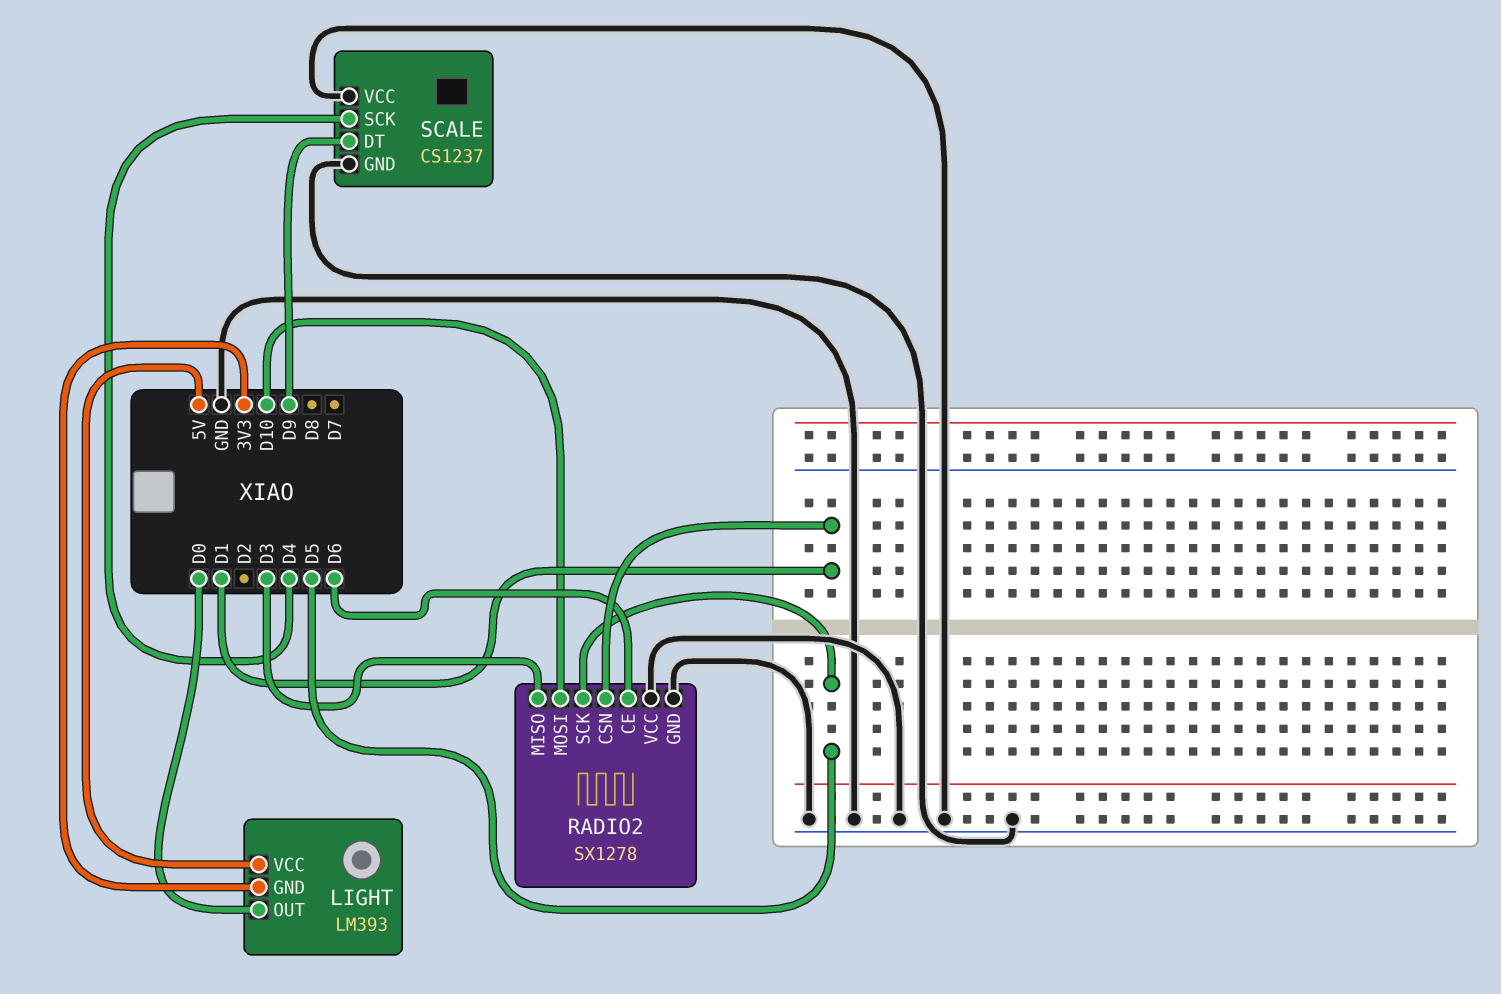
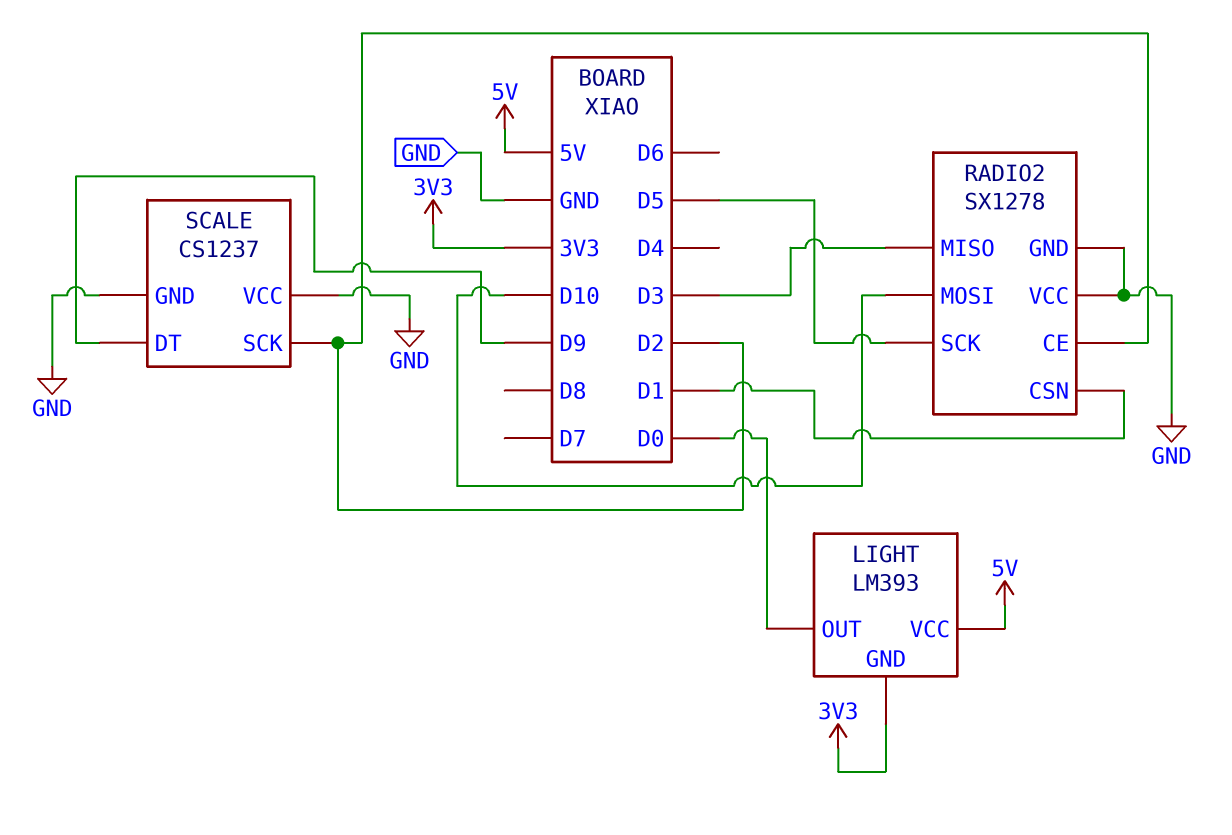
RADIO2 pin CE: D6 -> D2
SCALE pin SCK: D4 -> D2

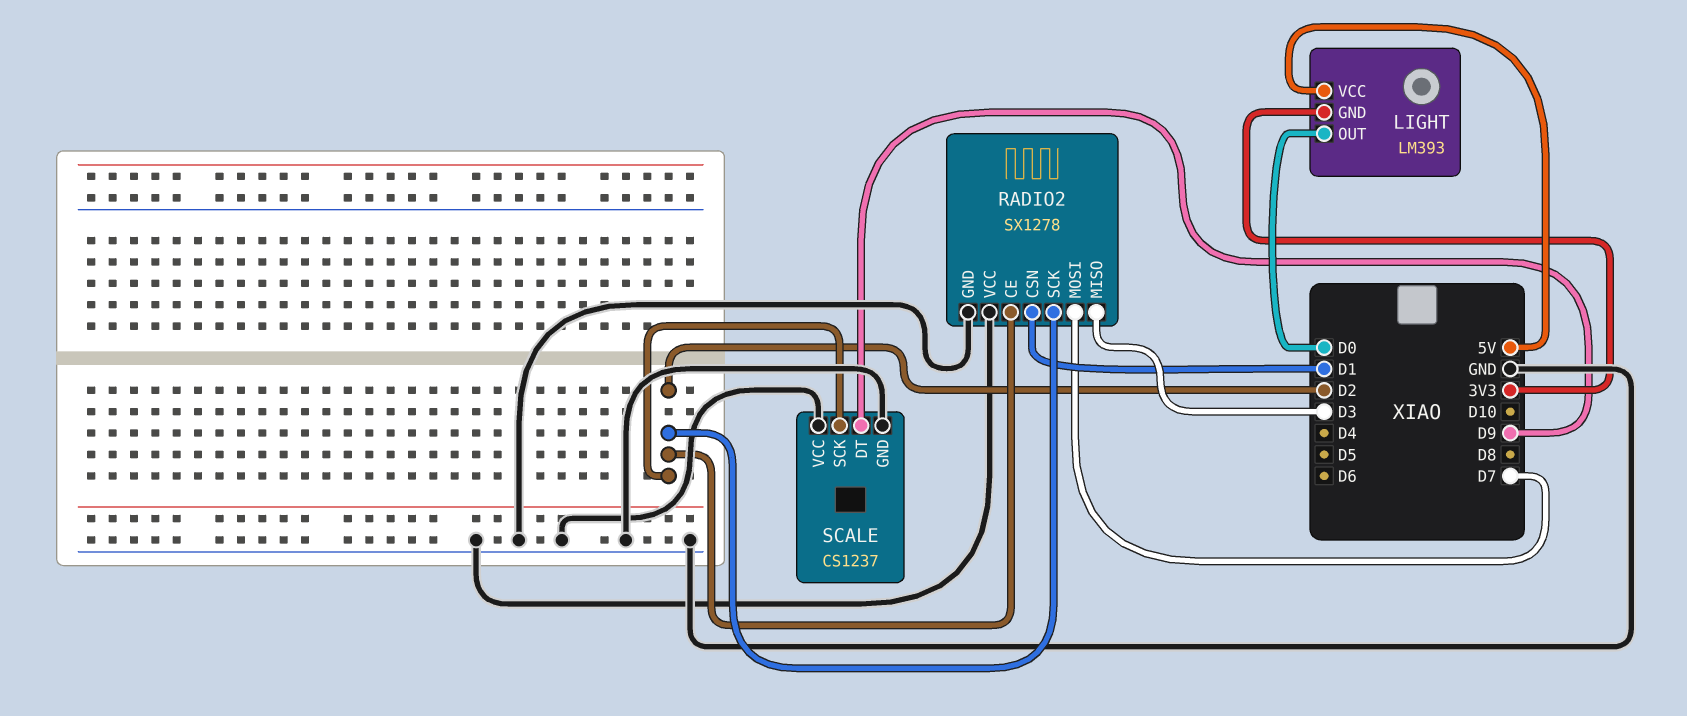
RADIO2 pin MOSI: D10 -> D7
RADIO2 pin SCK: D5 -> D2

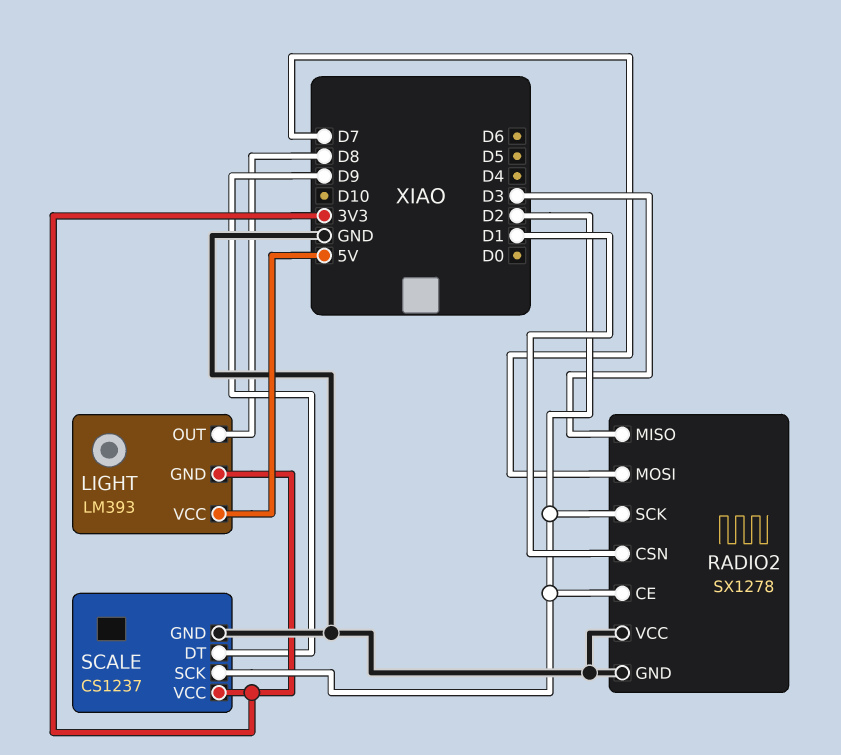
LIGHT pin OUT: D0 -> D8
SCALE pin VCC: GND -> 3V3

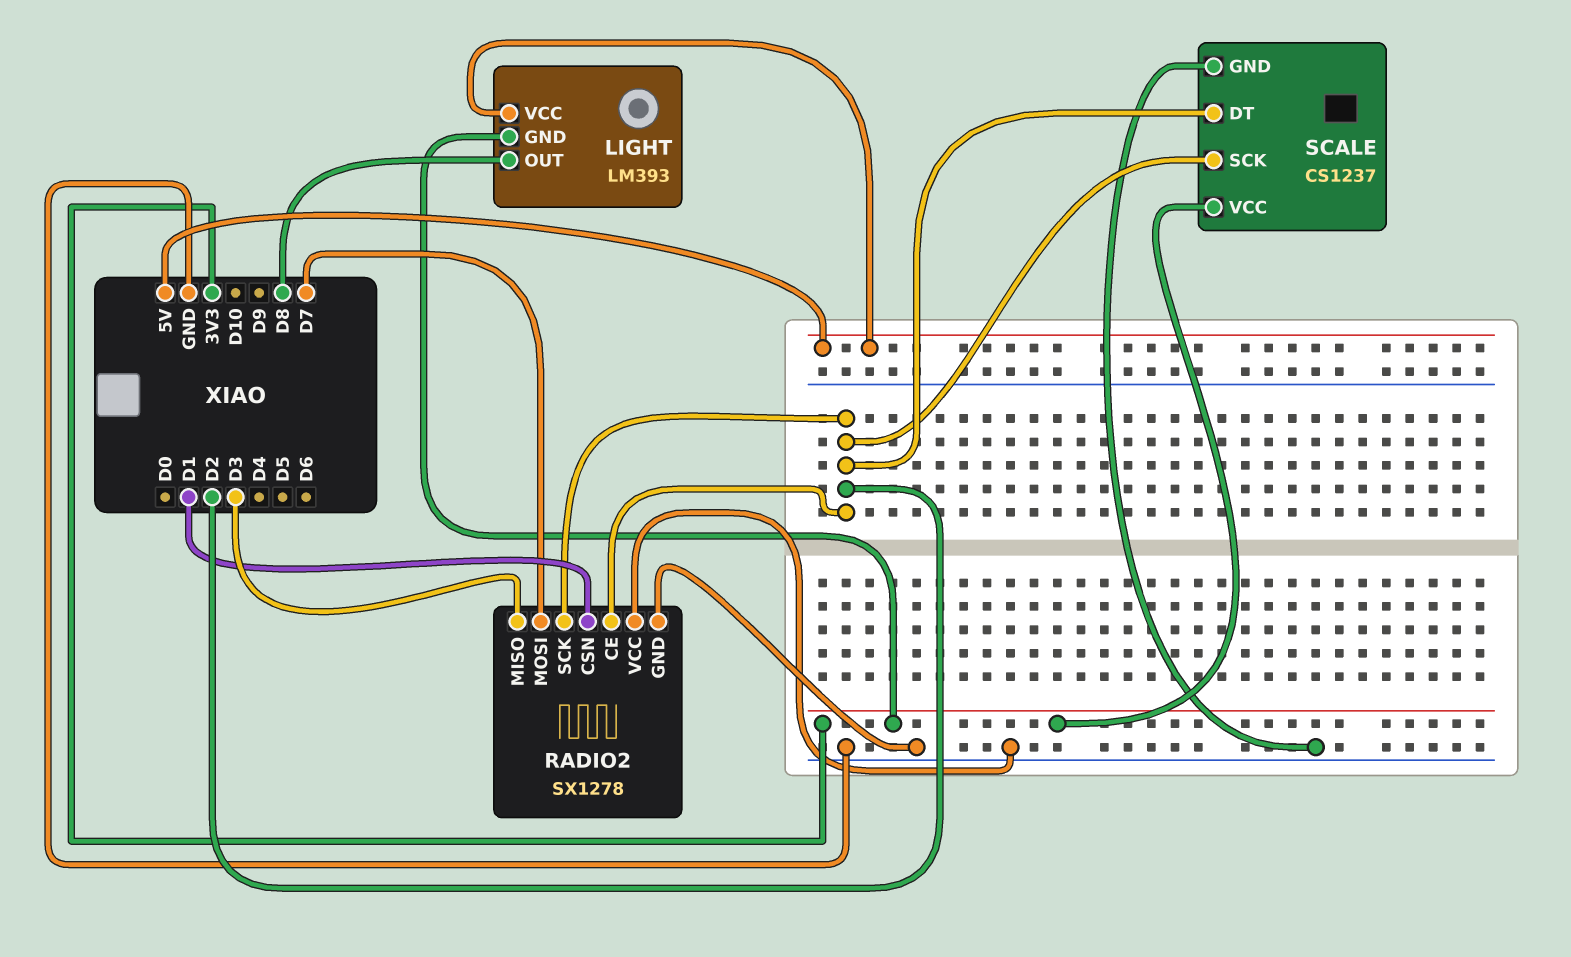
SCALE pin DT: D9 -> D2

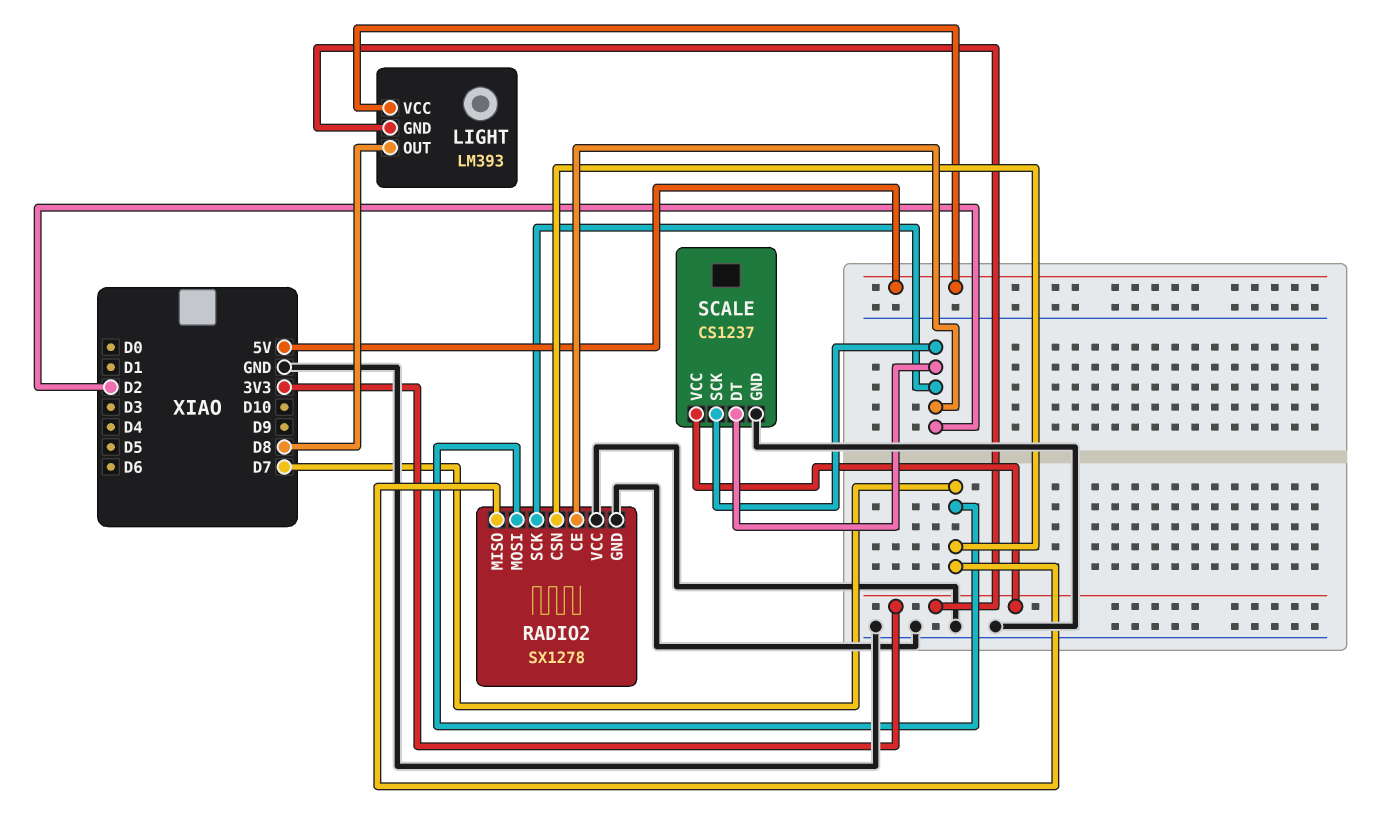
RADIO2 pin CSN: D1 -> D7
RADIO2 pin MISO: D3 -> D7

